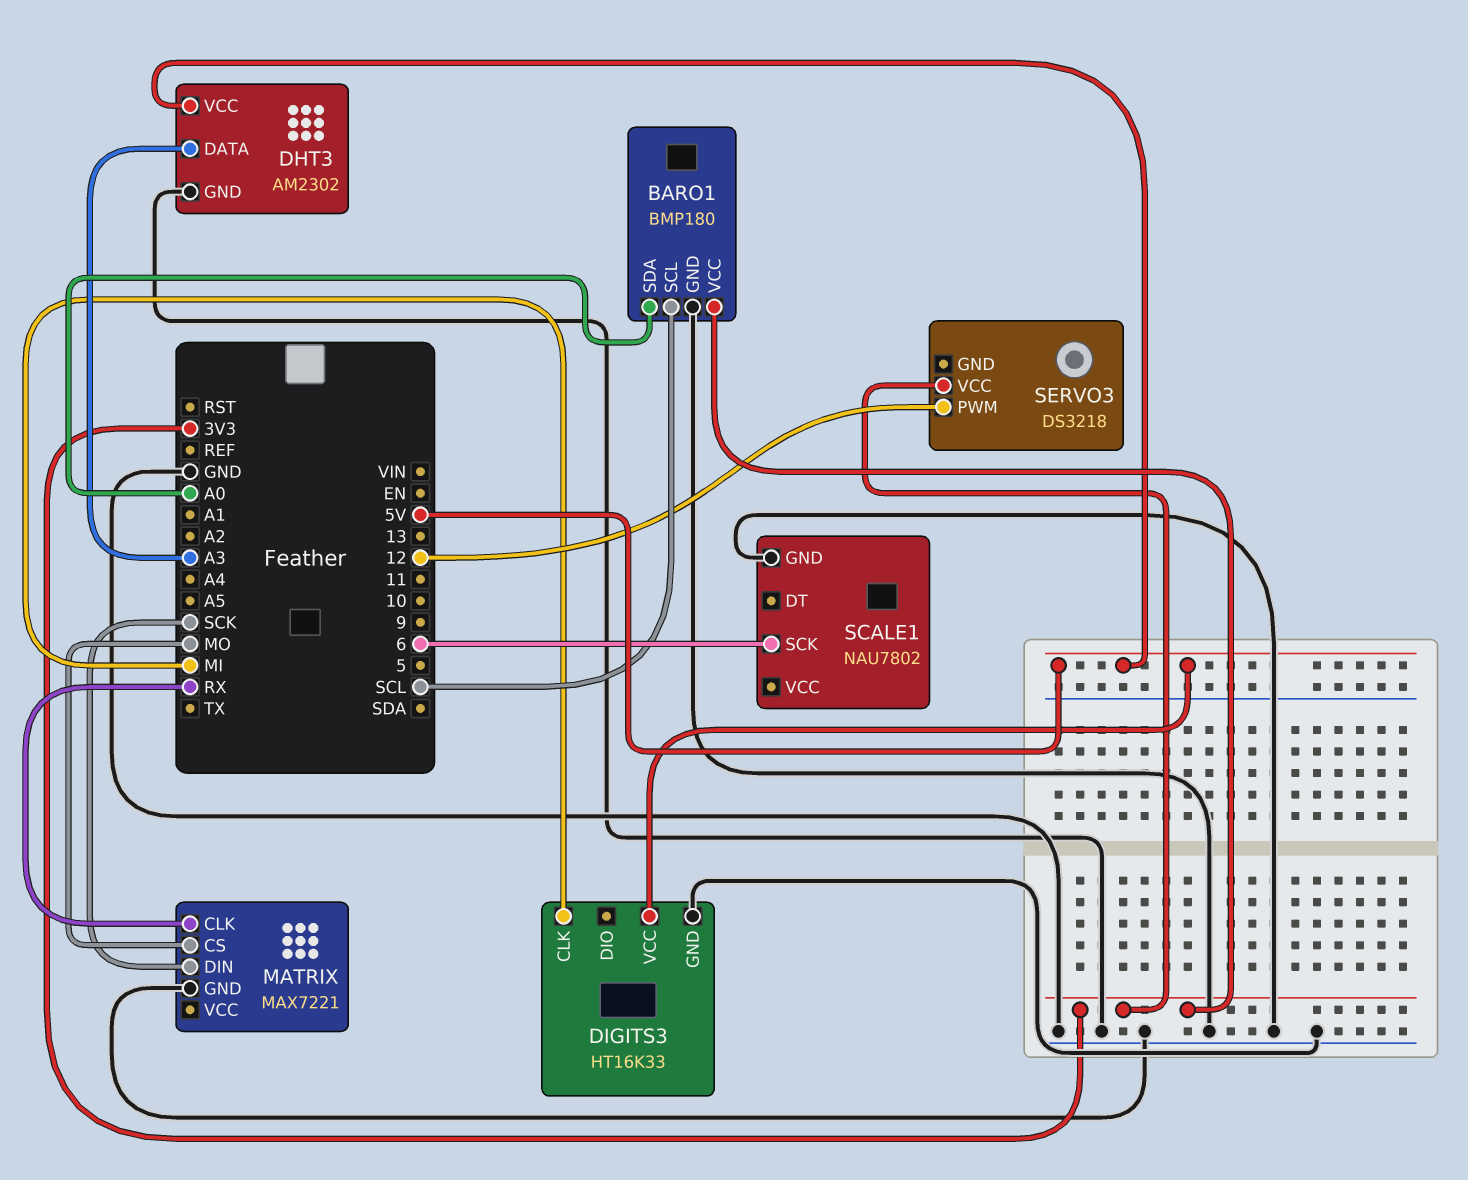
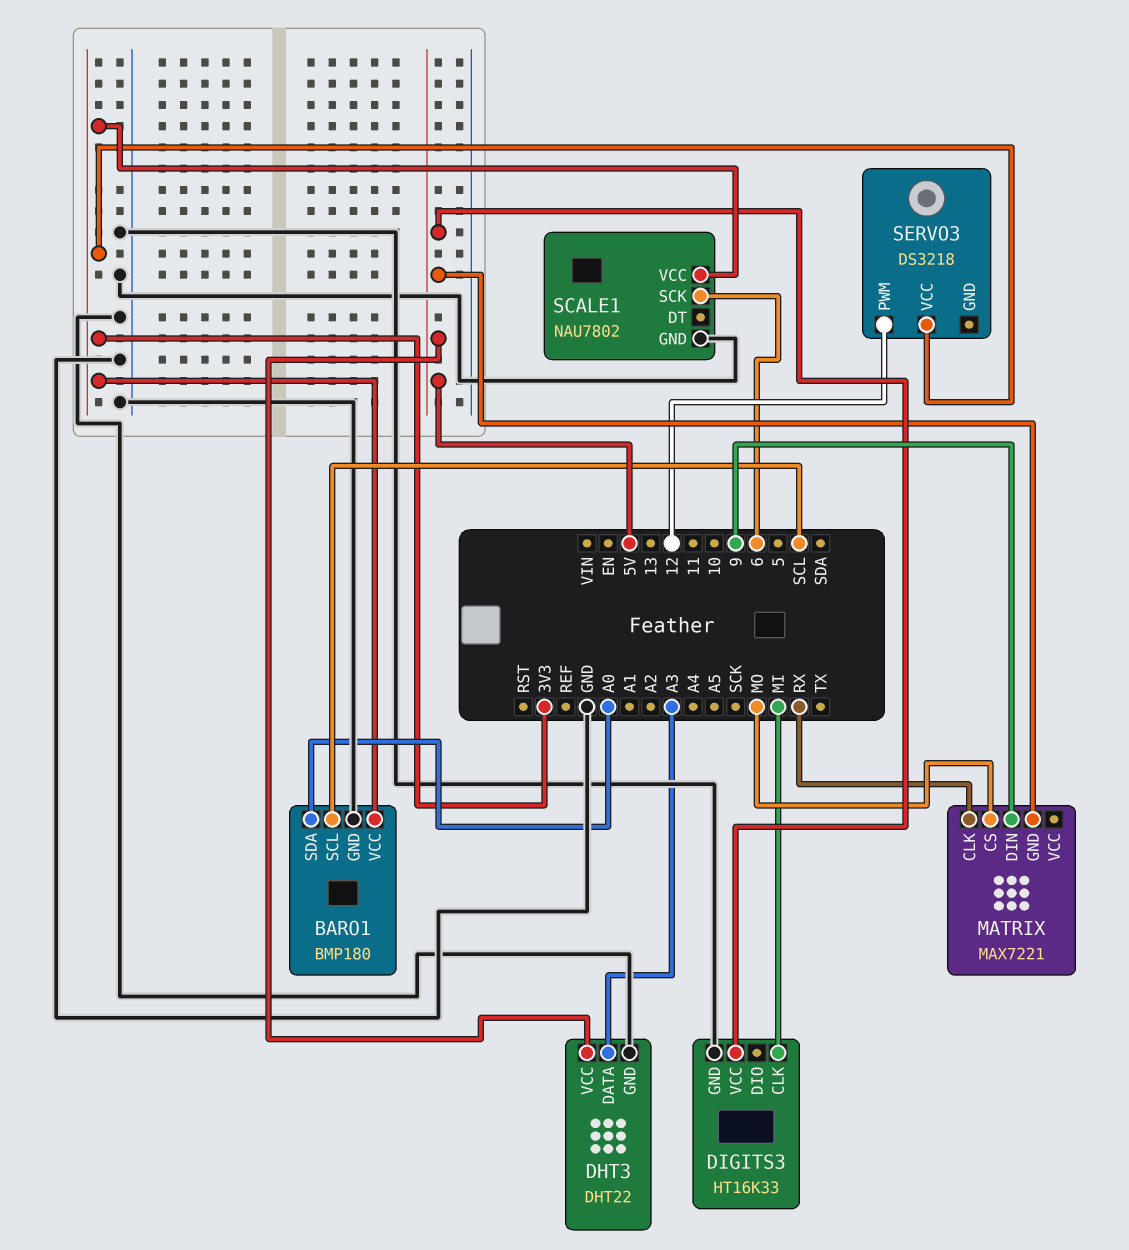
DHT3: AM2302 -> DHT22
MATRIX pin DIN: SCK -> 9
MATRIX pin GND: GND -> 5V
SCALE1 pin VCC: none -> 3V3

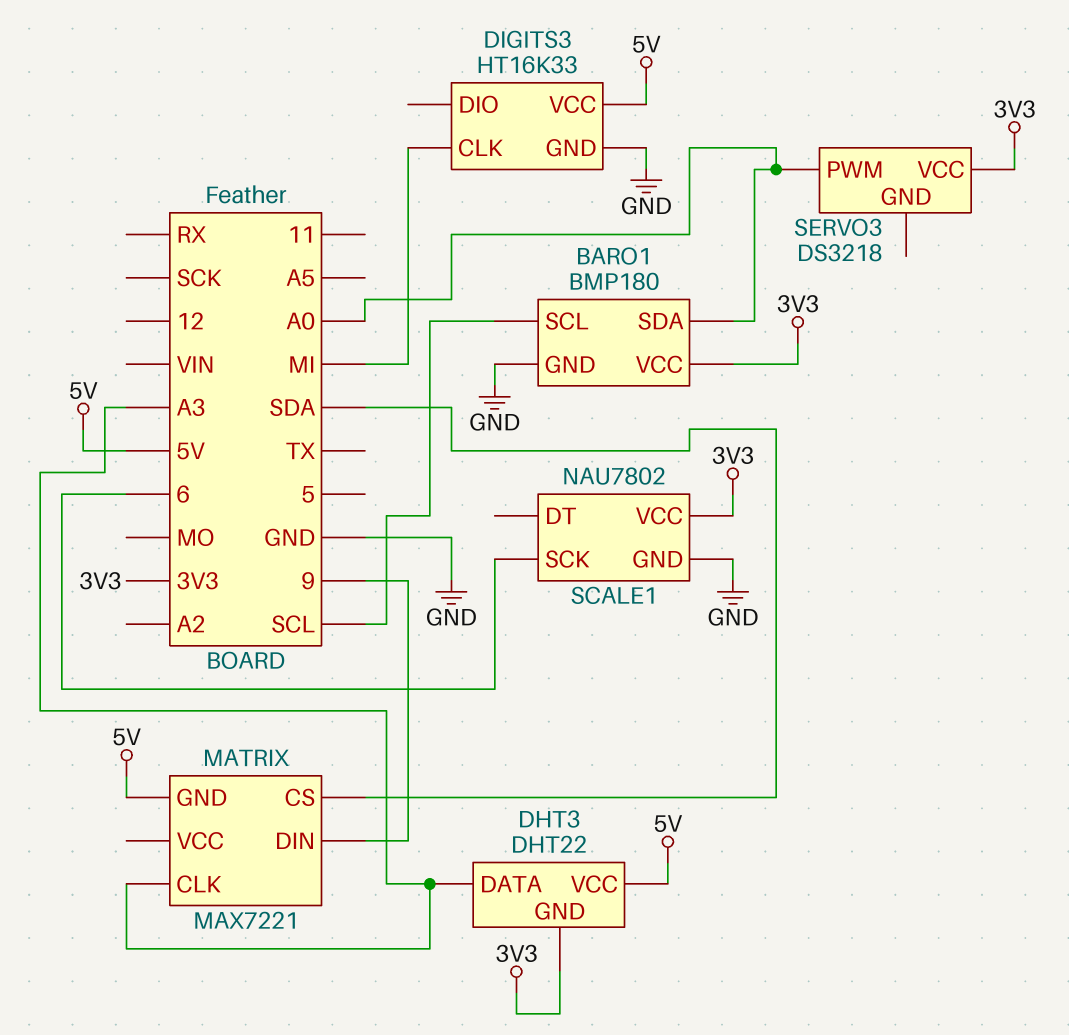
DHT3 pin GND: GND -> 3V3
MATRIX pin CLK: RX -> A3
MATRIX pin CS: MO -> SDA
SERVO3 pin PWM: 12 -> A0

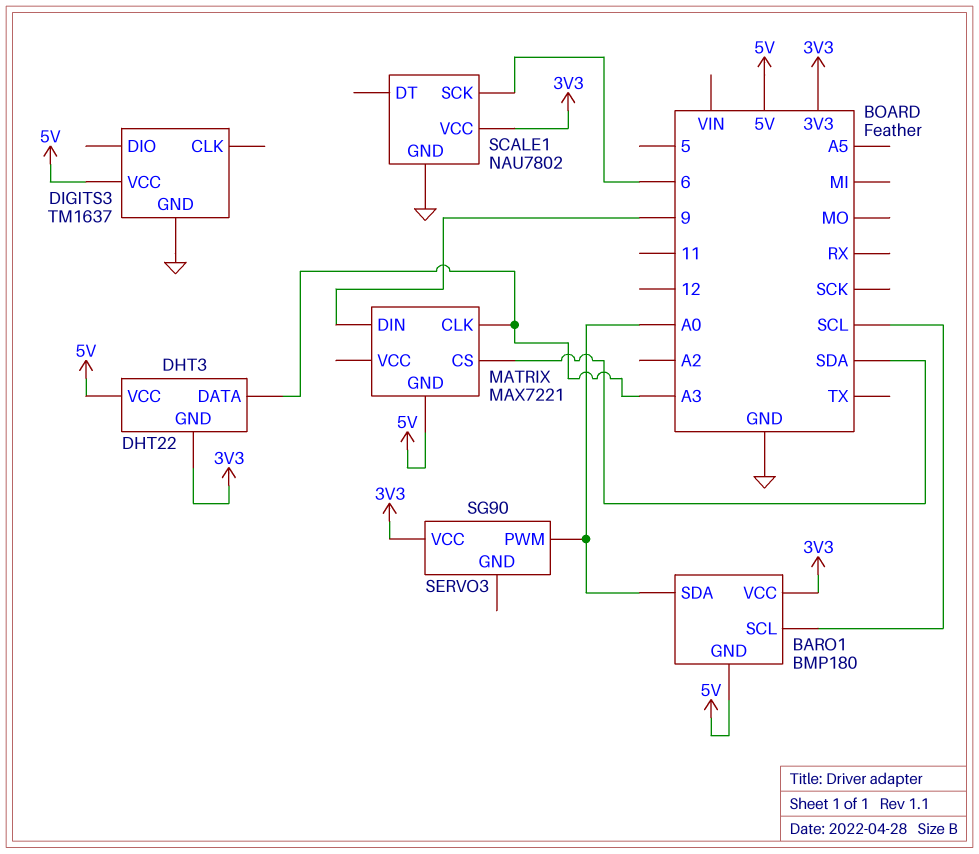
BARO1 pin GND: GND -> 5V
DIGITS3: HT16K33 -> TM1637
DIGITS3 pin CLK: MI -> none
SERVO3: DS3218 -> SG90

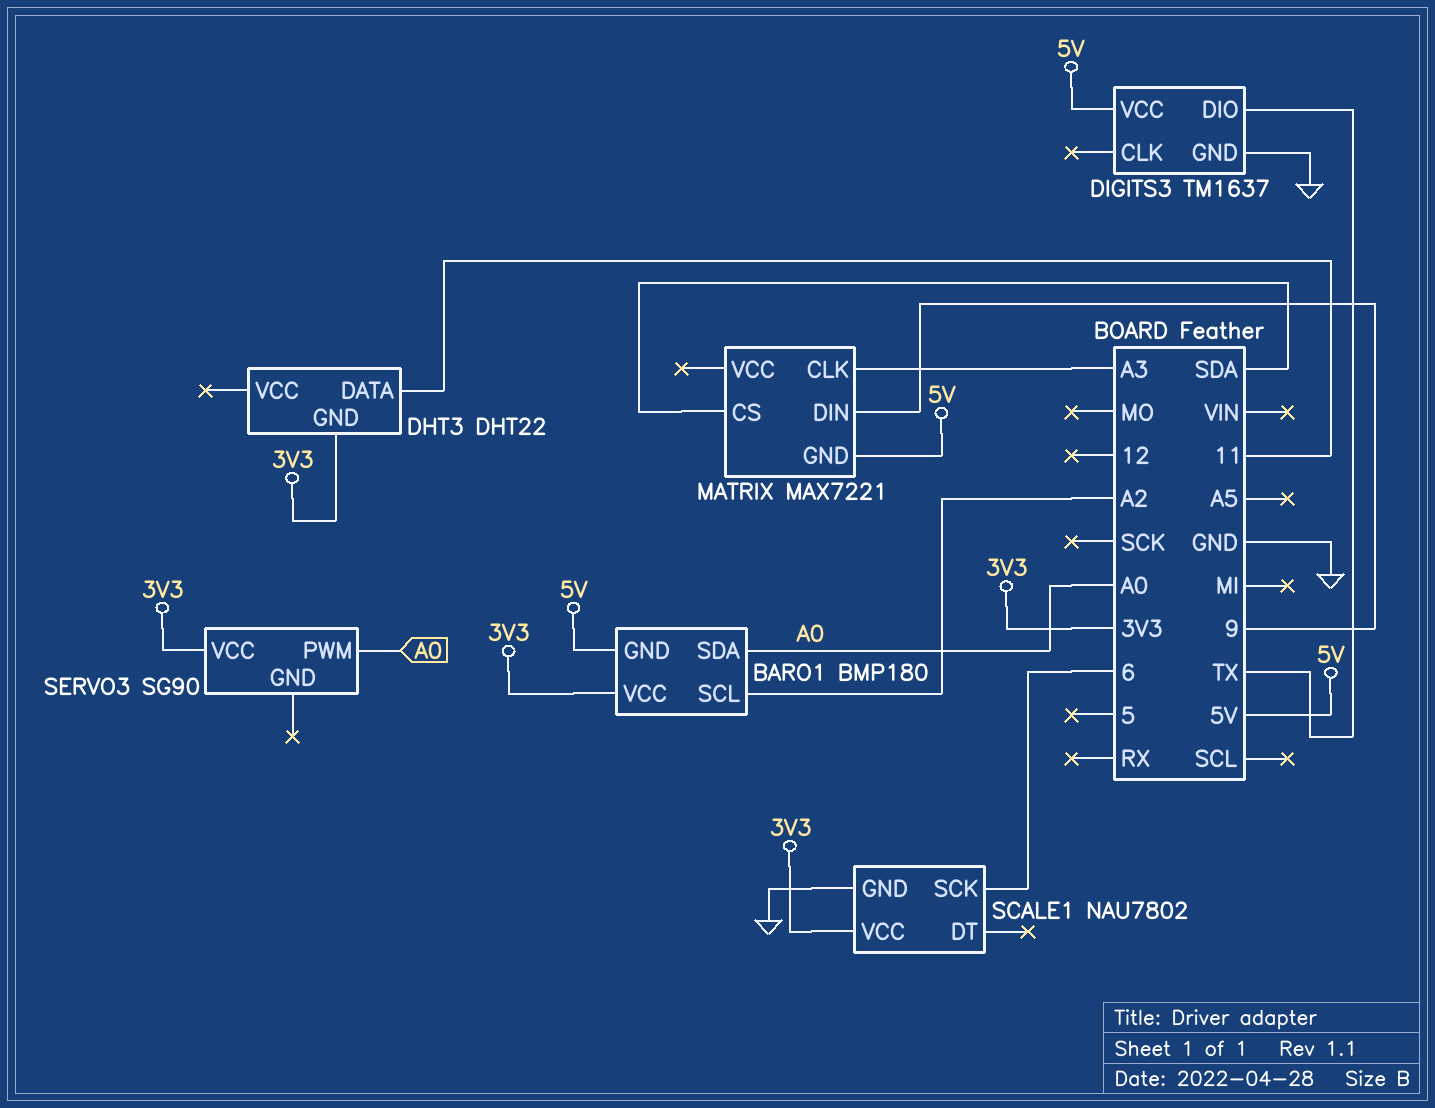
BARO1 pin SCL: SCL -> A2
DHT3 pin DATA: A3 -> 11
DHT3 pin VCC: 5V -> none
DIGITS3 pin DIO: none -> TX

